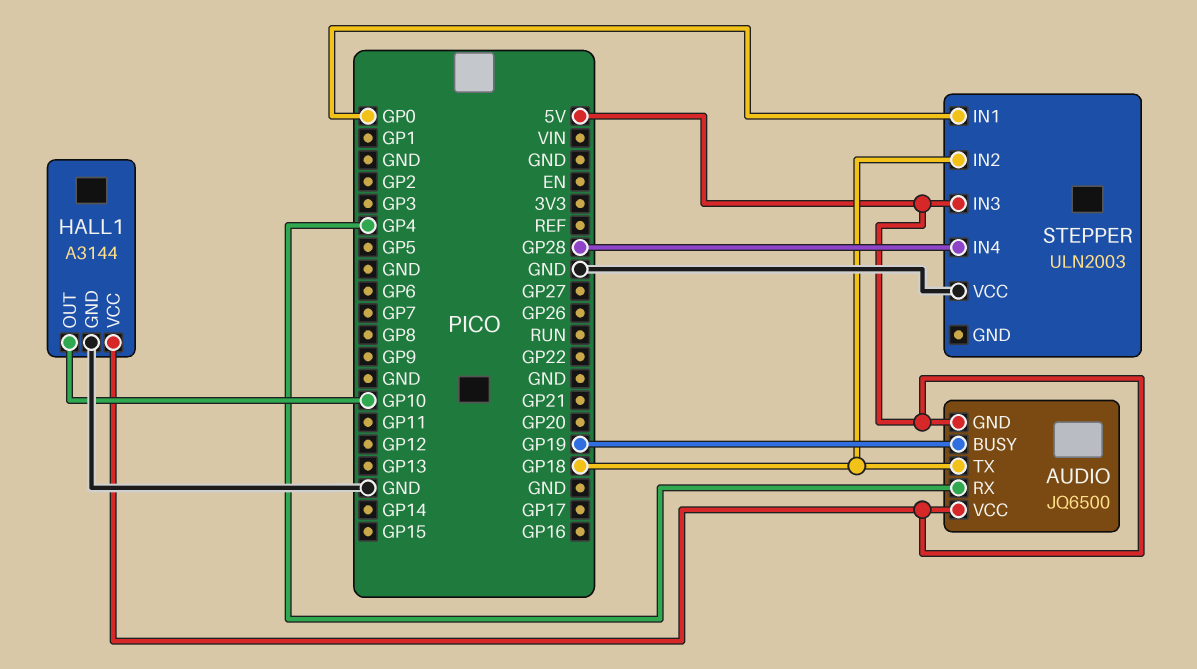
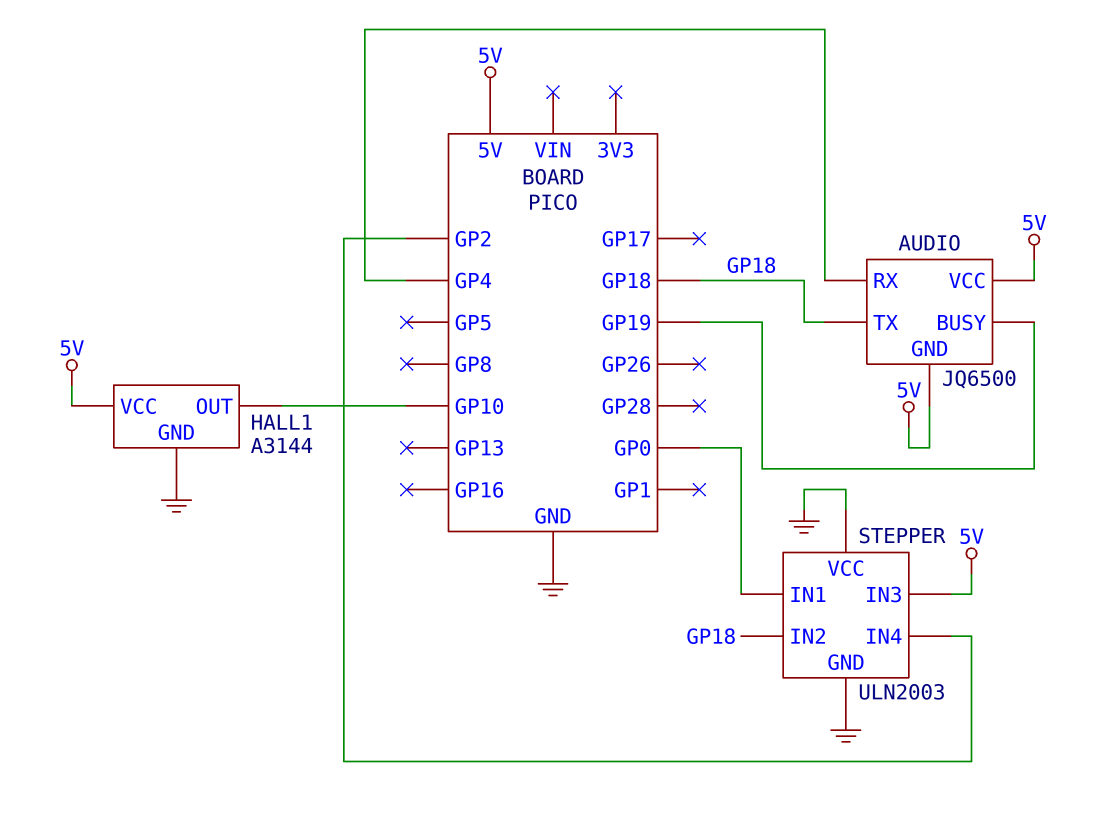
STEPPER pin GND: none -> GND
STEPPER pin IN4: GP28 -> GP2

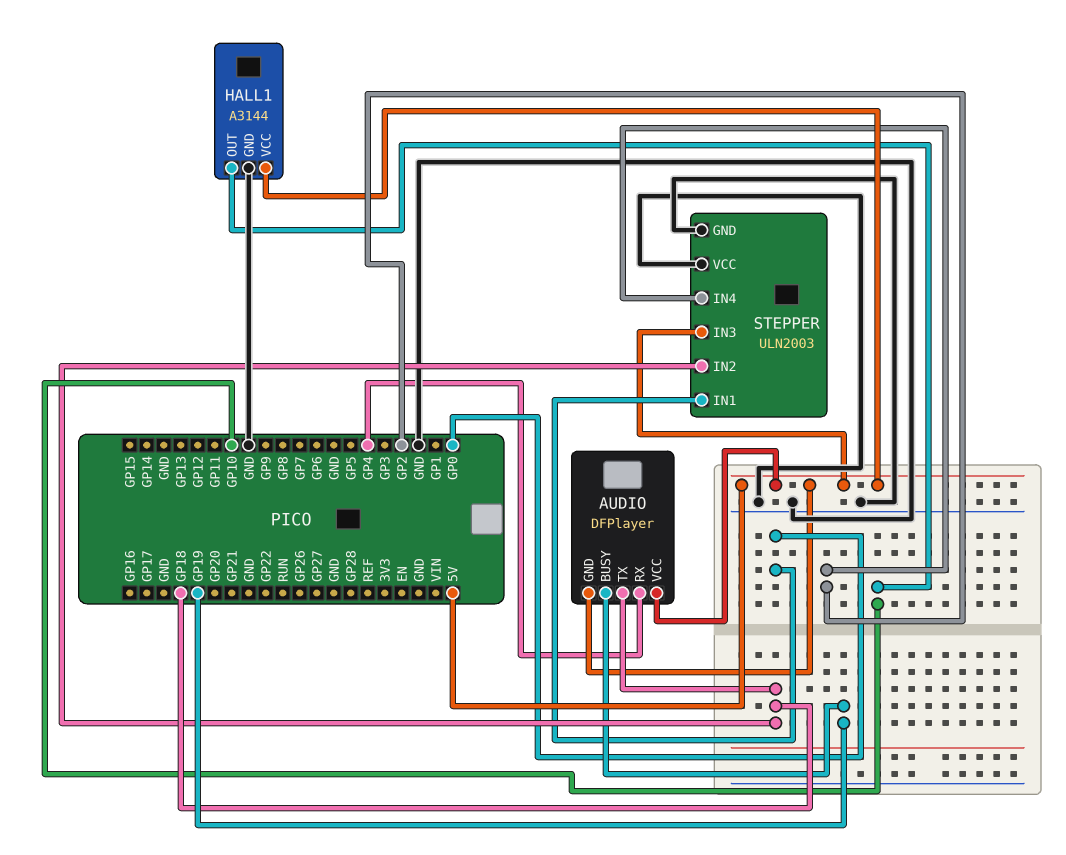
AUDIO: JQ6500 -> DFPlayer

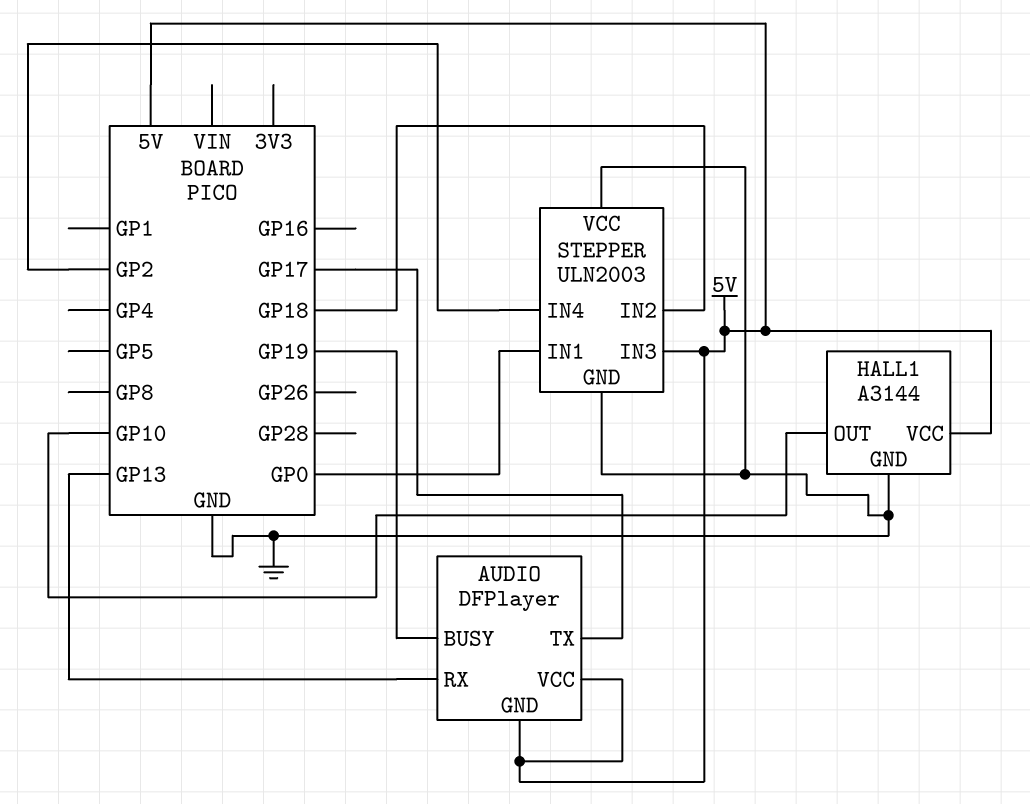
AUDIO pin RX: GP4 -> GP13
AUDIO pin TX: GP18 -> GP17

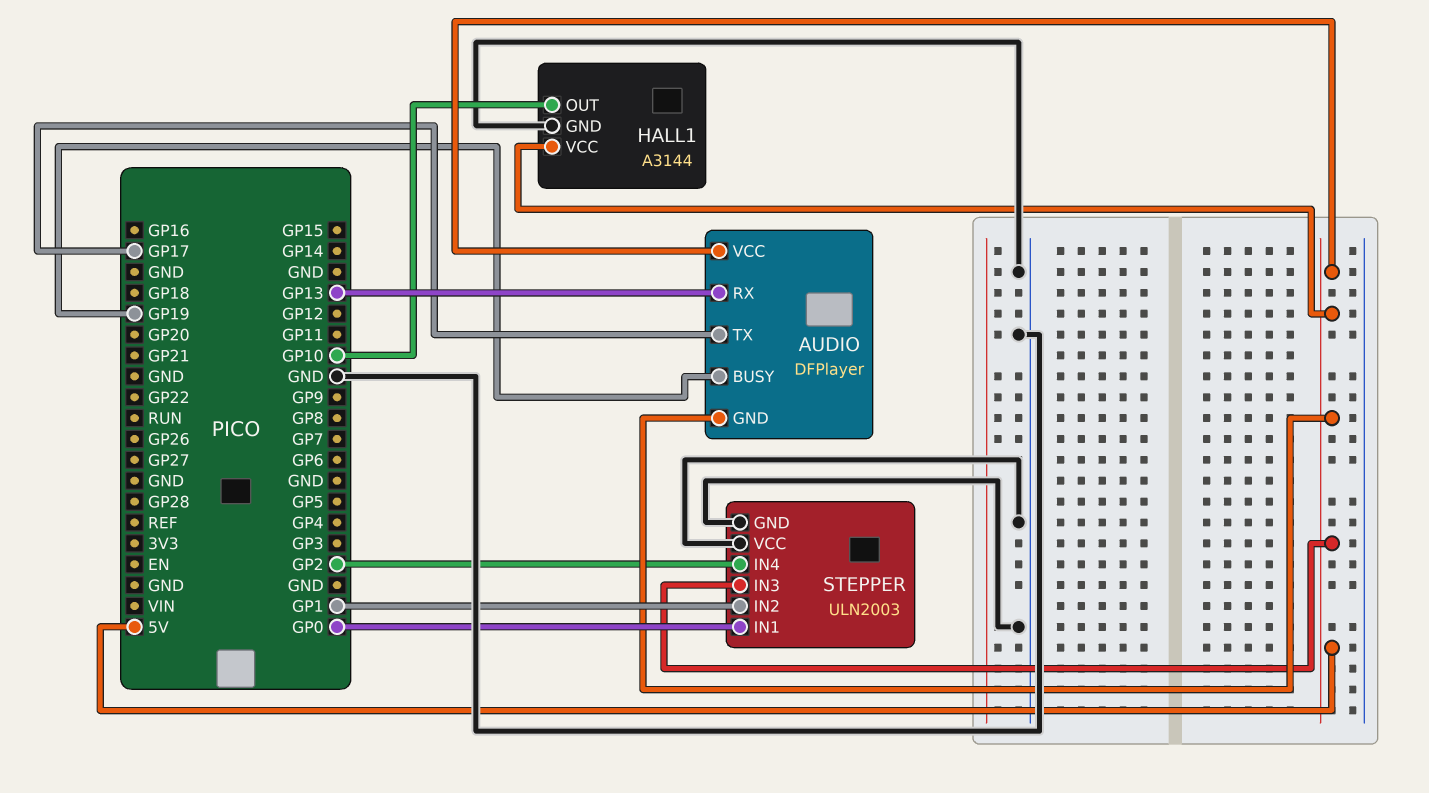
STEPPER pin IN2: GP18 -> GP1

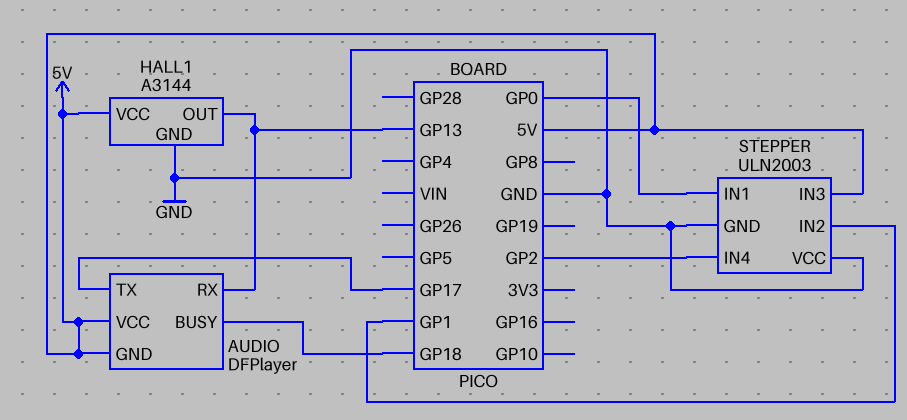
AUDIO pin BUSY: GP19 -> GP18
HALL1 pin OUT: GP10 -> GP13

